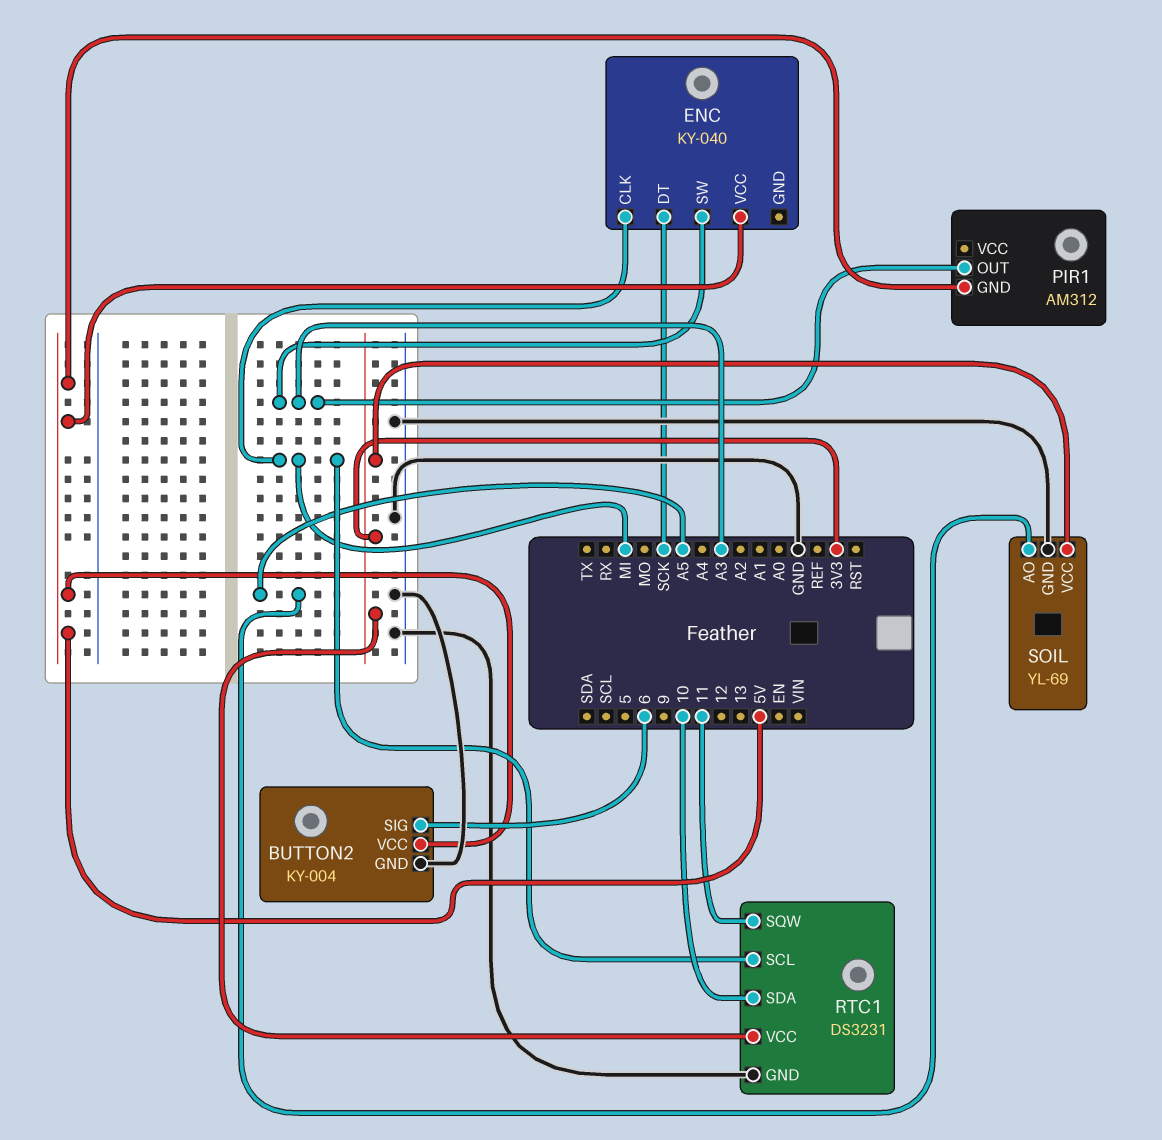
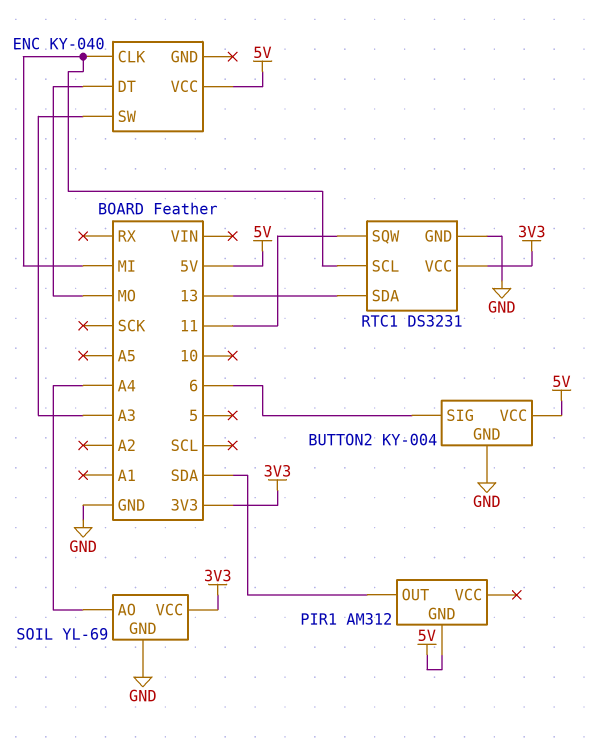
ENC pin DT: SCK -> MO
PIR1 pin OUT: A3 -> SDA
RTC1 pin SDA: 10 -> 13
SOIL pin AO: A5 -> A4

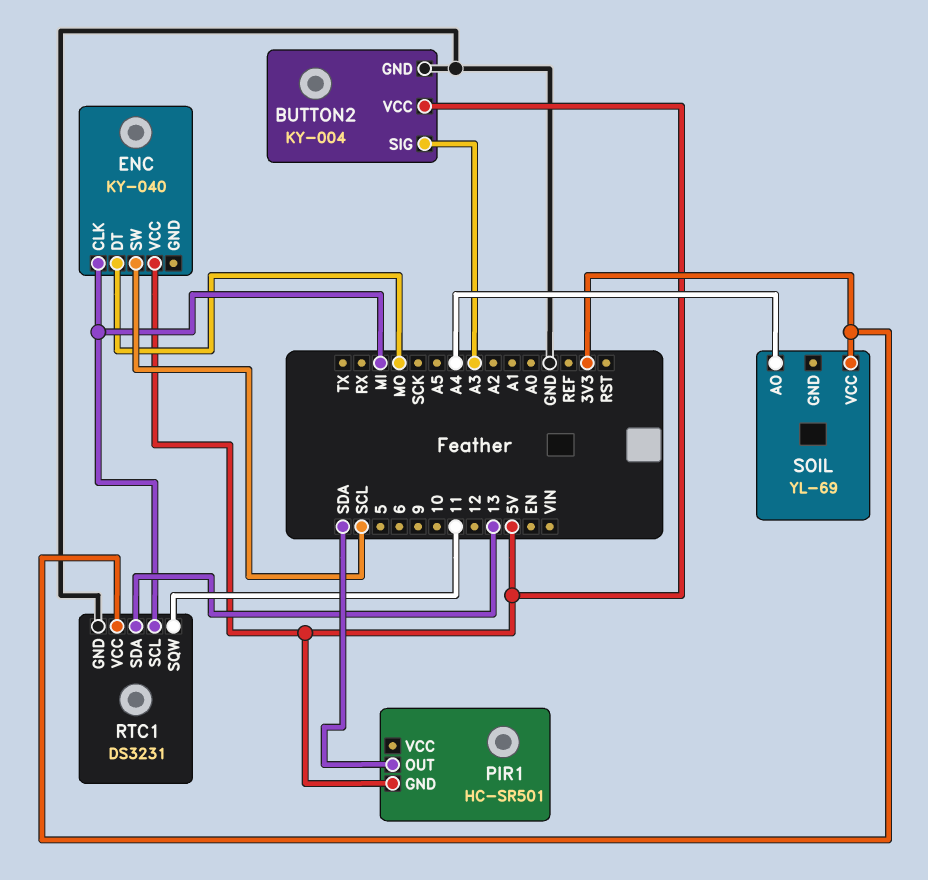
BUTTON2 pin SIG: 6 -> A3
ENC pin SW: A3 -> SCL
PIR1: AM312 -> HC-SR501
SOIL pin GND: GND -> none

